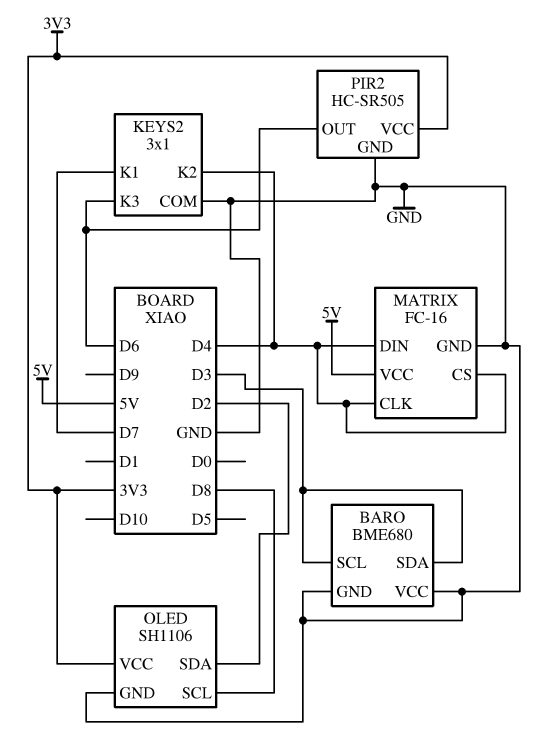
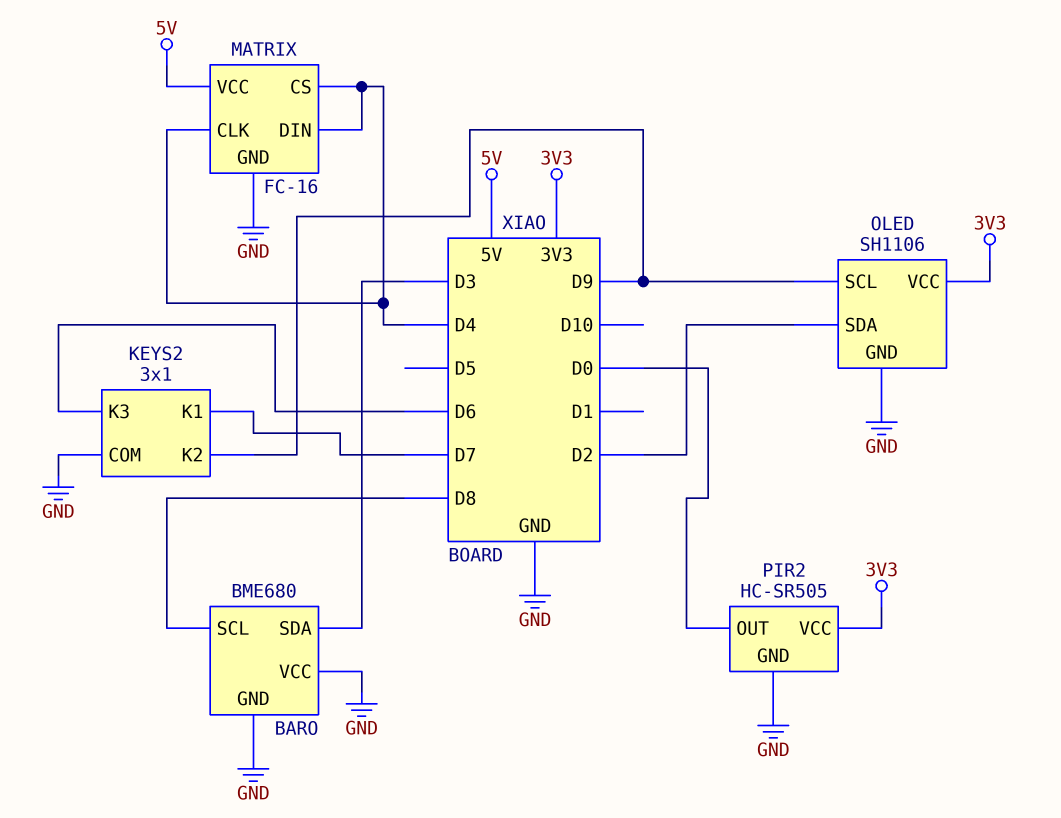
BARO pin SCL: D3 -> D8
KEYS2 pin K2: D4 -> D9
OLED pin SCL: D8 -> D9
PIR2 pin OUT: D6 -> D0

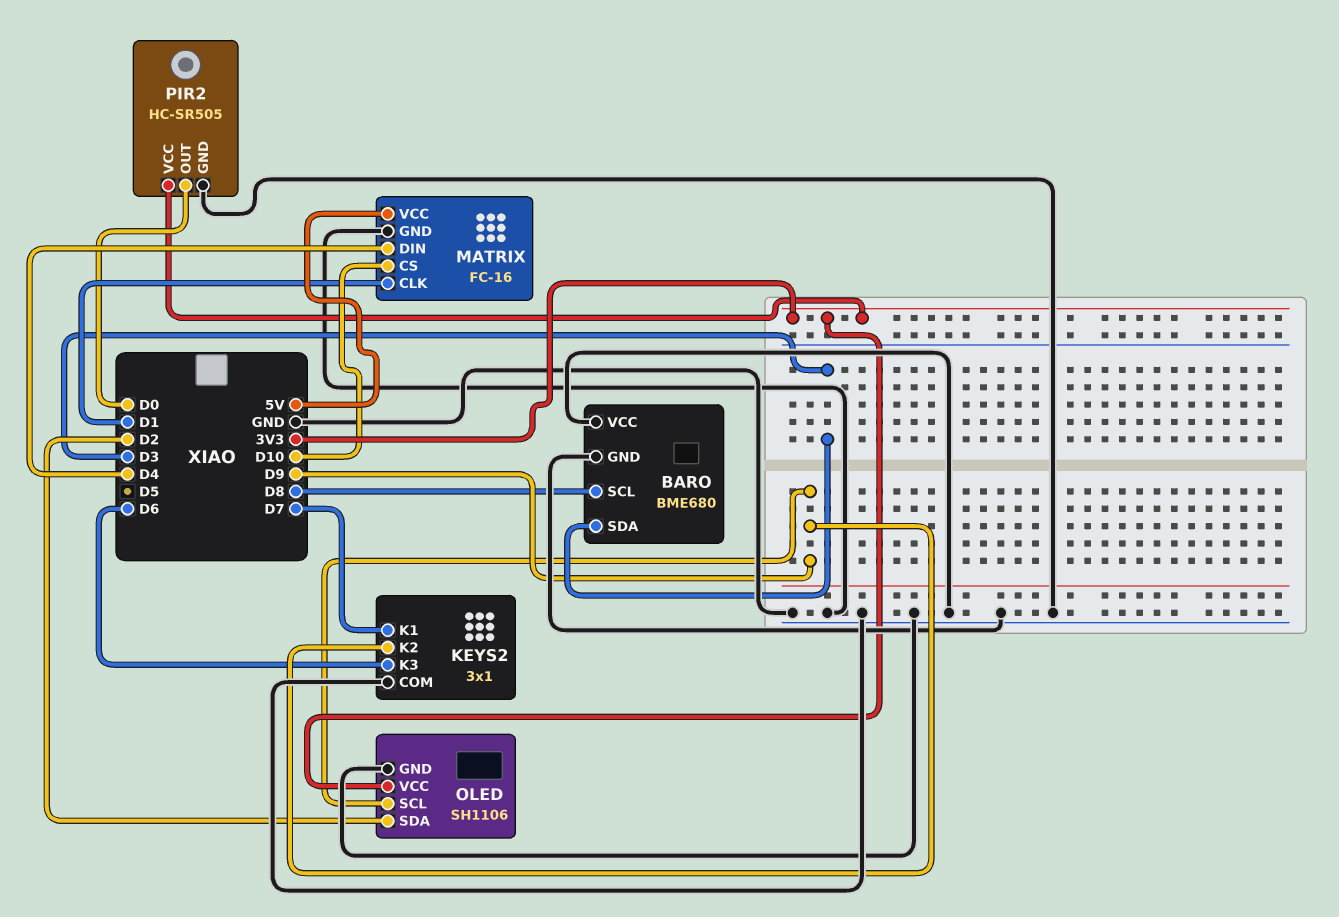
MATRIX pin CLK: D4 -> D1
MATRIX pin CS: D4 -> D10

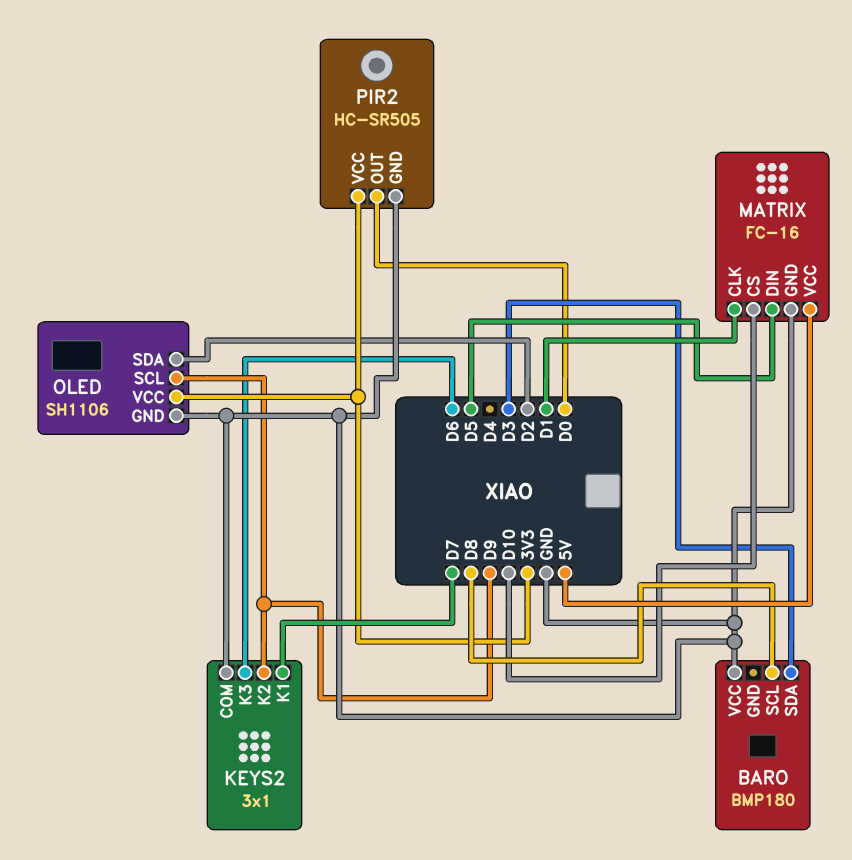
BARO: BME680 -> BMP180
BARO pin GND: GND -> none
MATRIX pin DIN: D4 -> D5

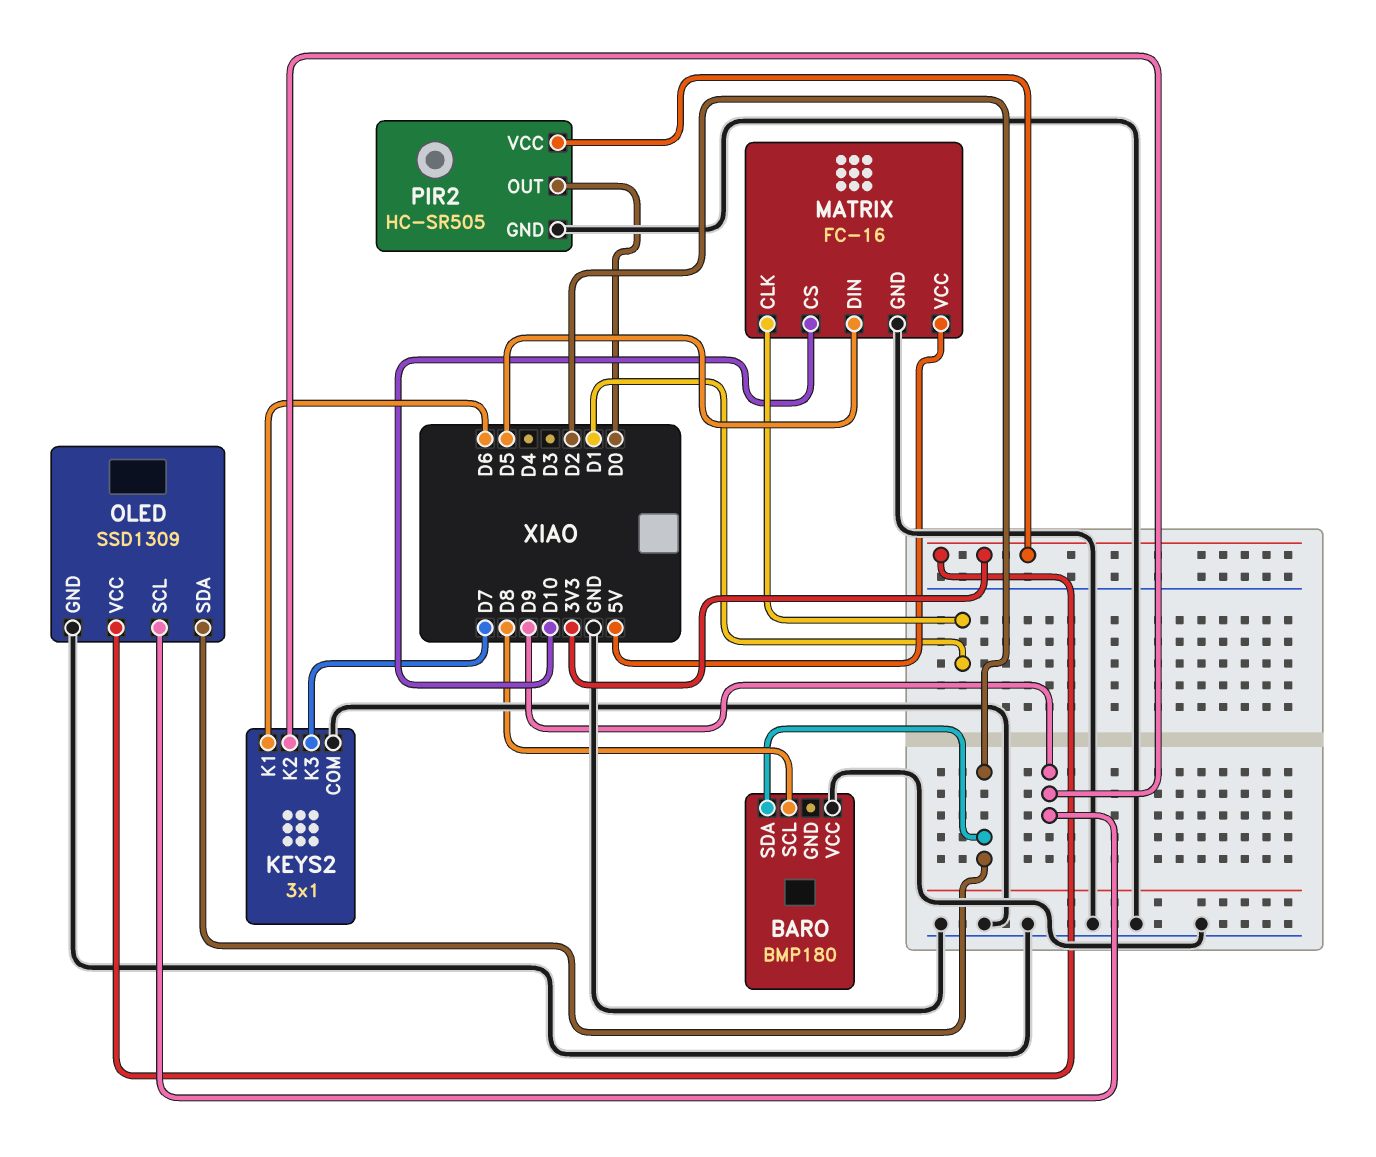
BARO pin SDA: D3 -> D2
KEYS2 pin K1: D7 -> D6
KEYS2 pin K3: D6 -> D7
OLED: SH1106 -> SSD1309

